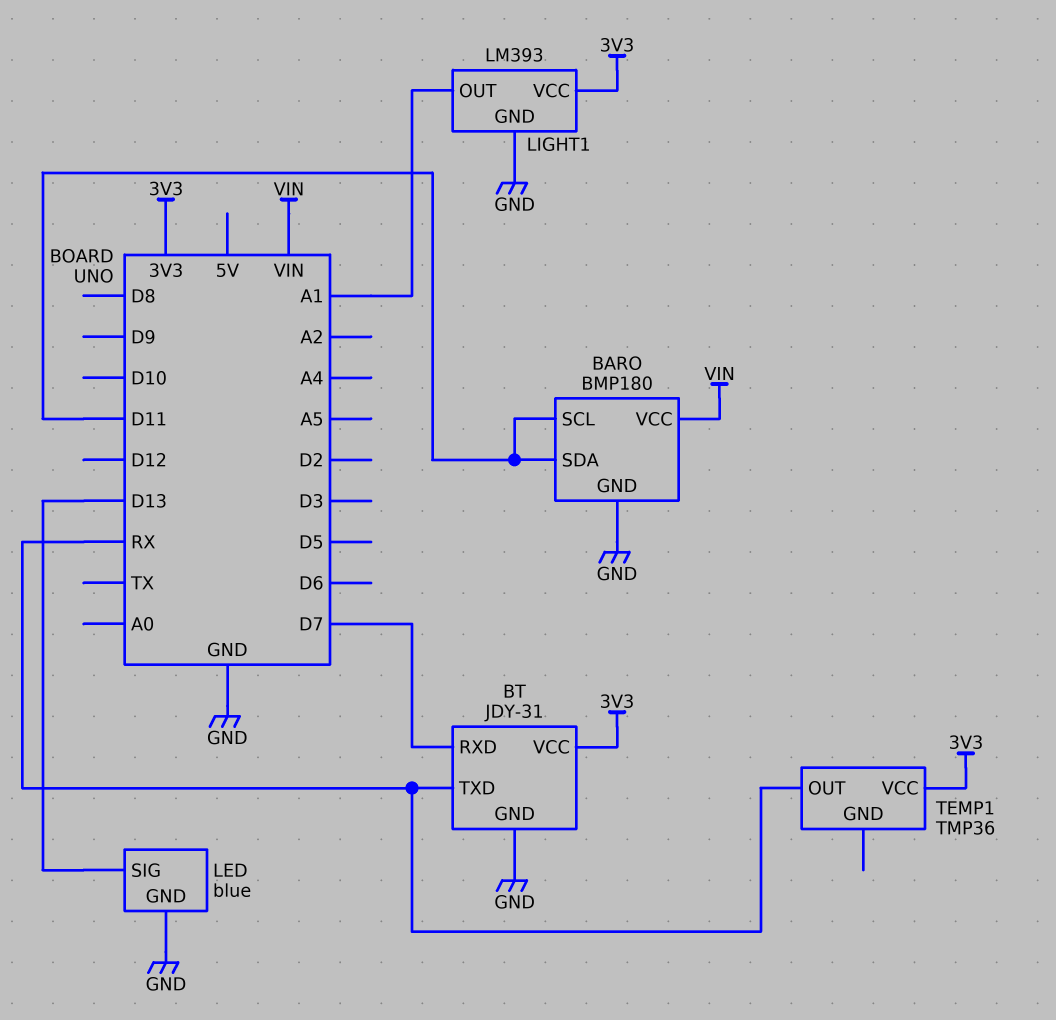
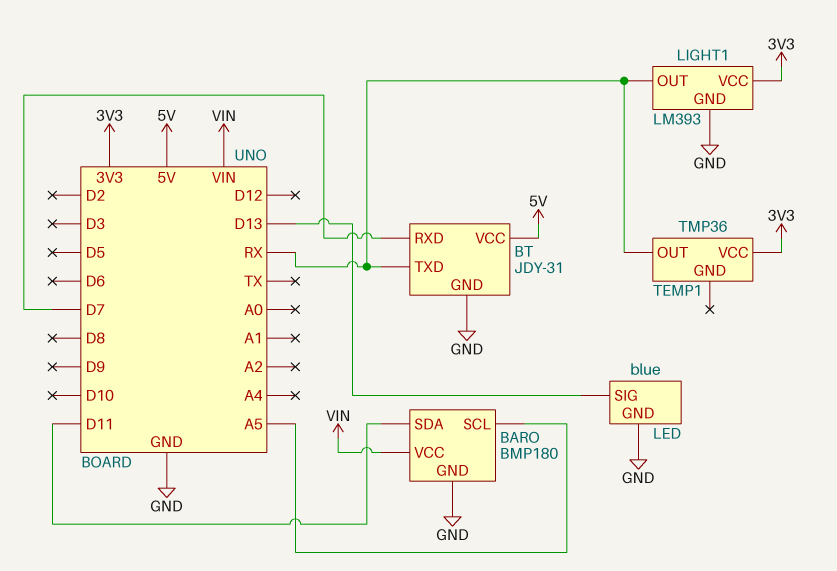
BARO pin SCL: D11 -> A5
BT pin VCC: 3V3 -> 5V
LIGHT1 pin OUT: A1 -> RX

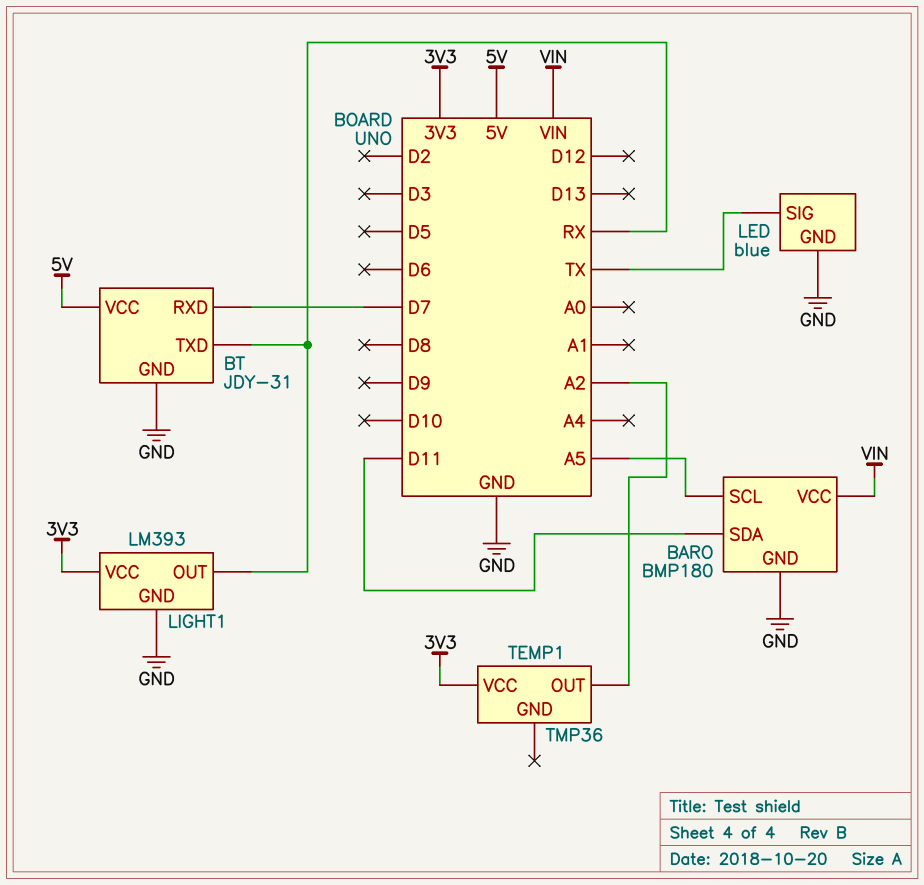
LED pin SIG: D13 -> TX
TEMP1 pin OUT: RX -> A2

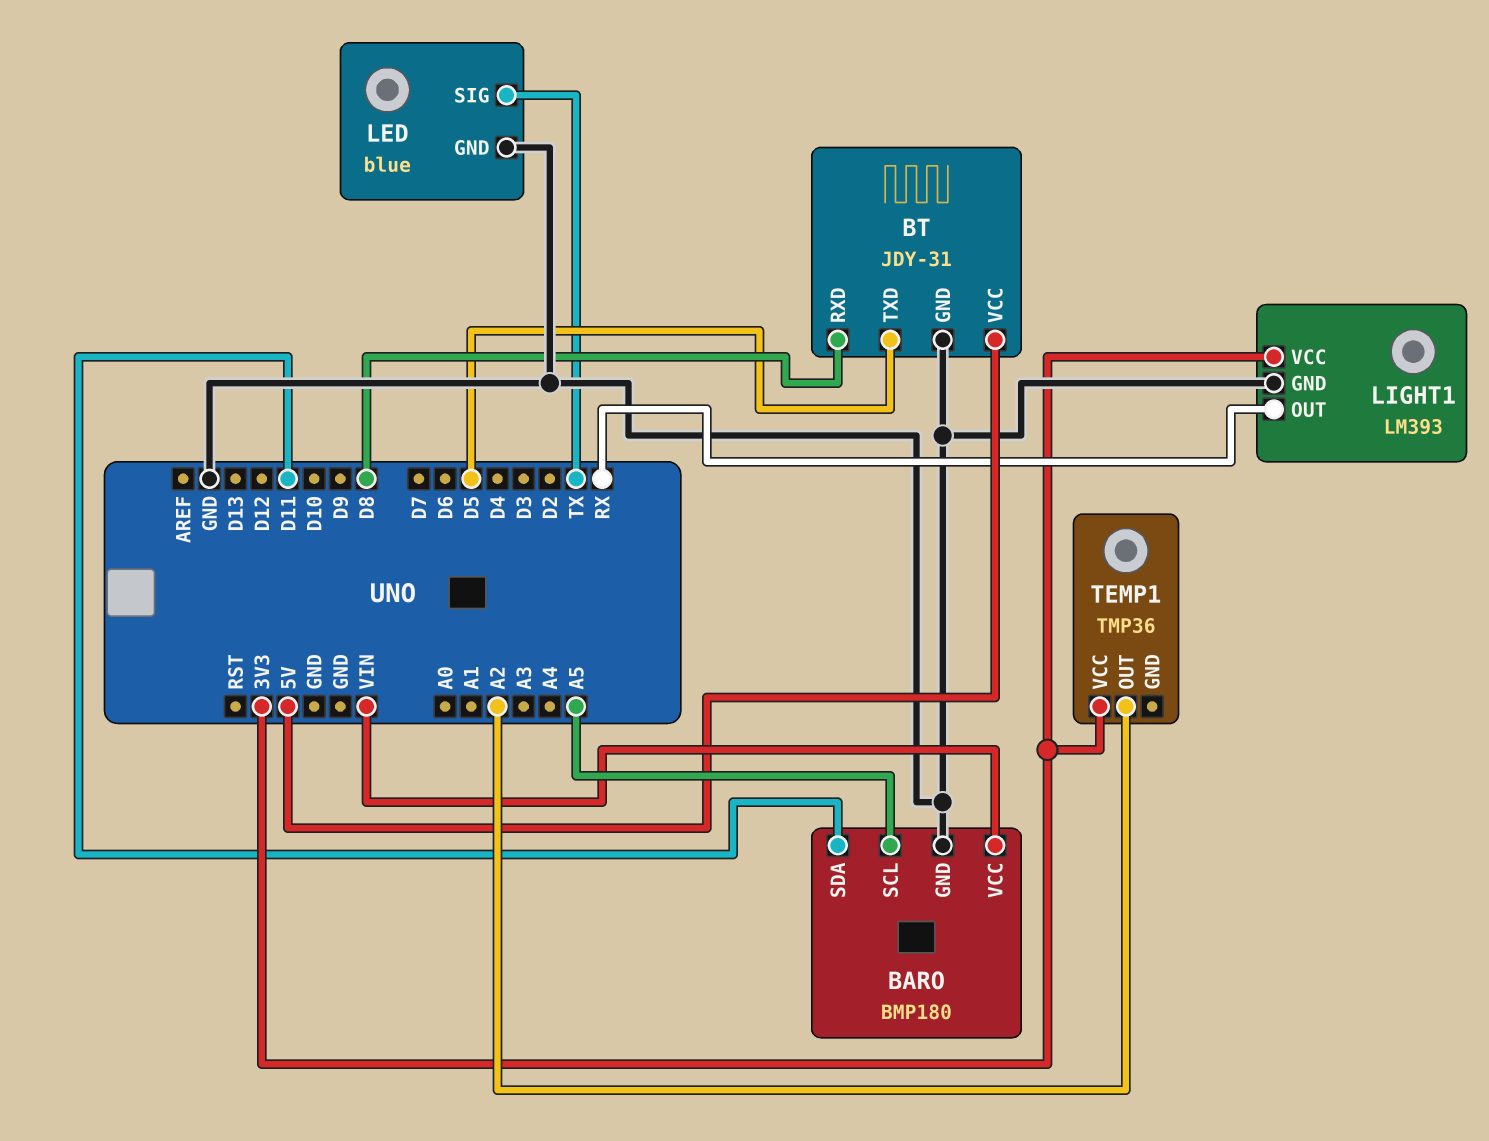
BT pin RXD: D7 -> D8
BT pin TXD: RX -> D5

